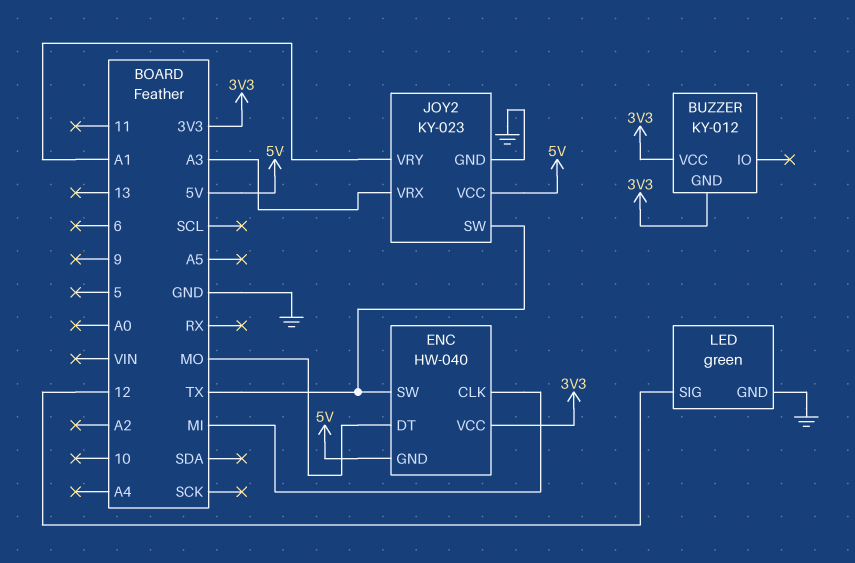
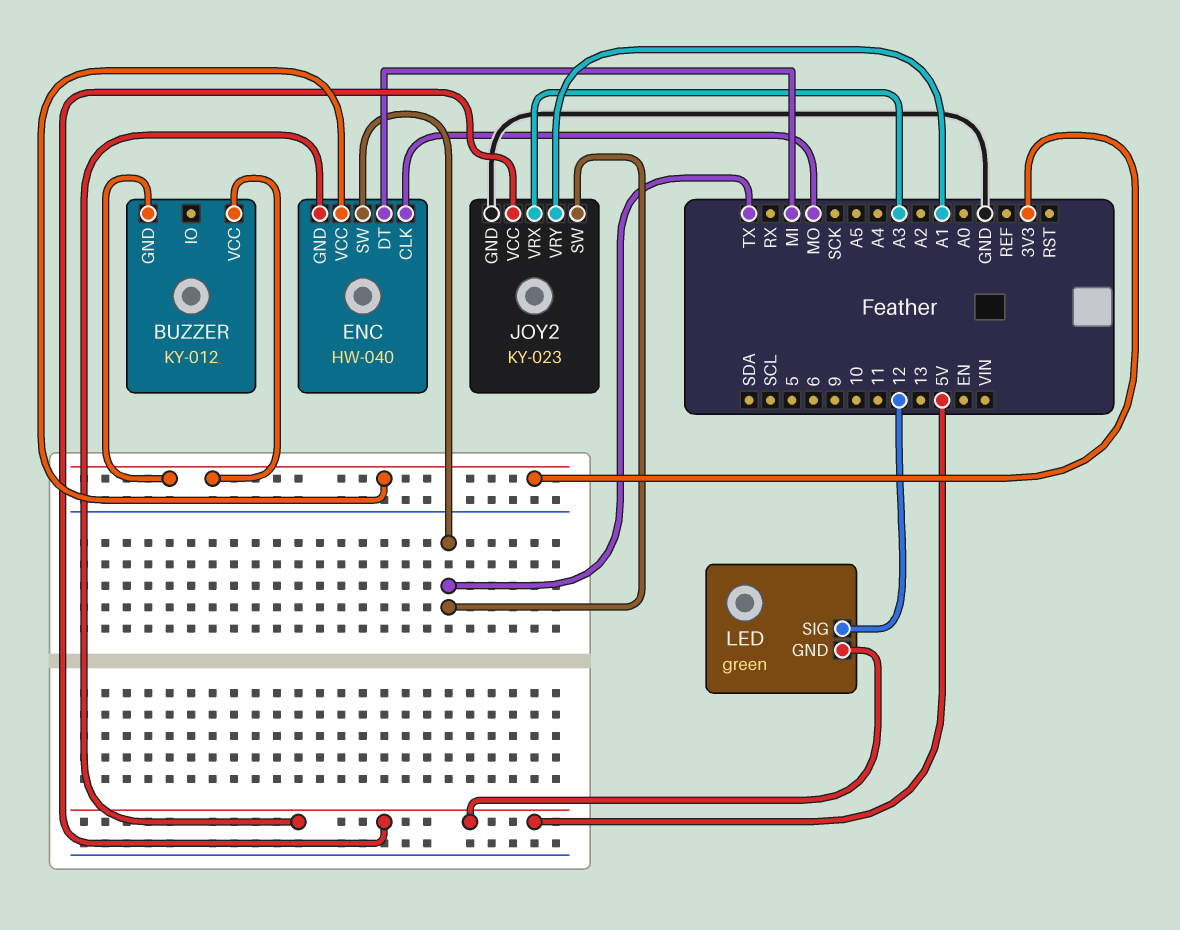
ENC pin CLK: MI -> MO
ENC pin DT: MO -> MI
LED pin GND: GND -> 5V

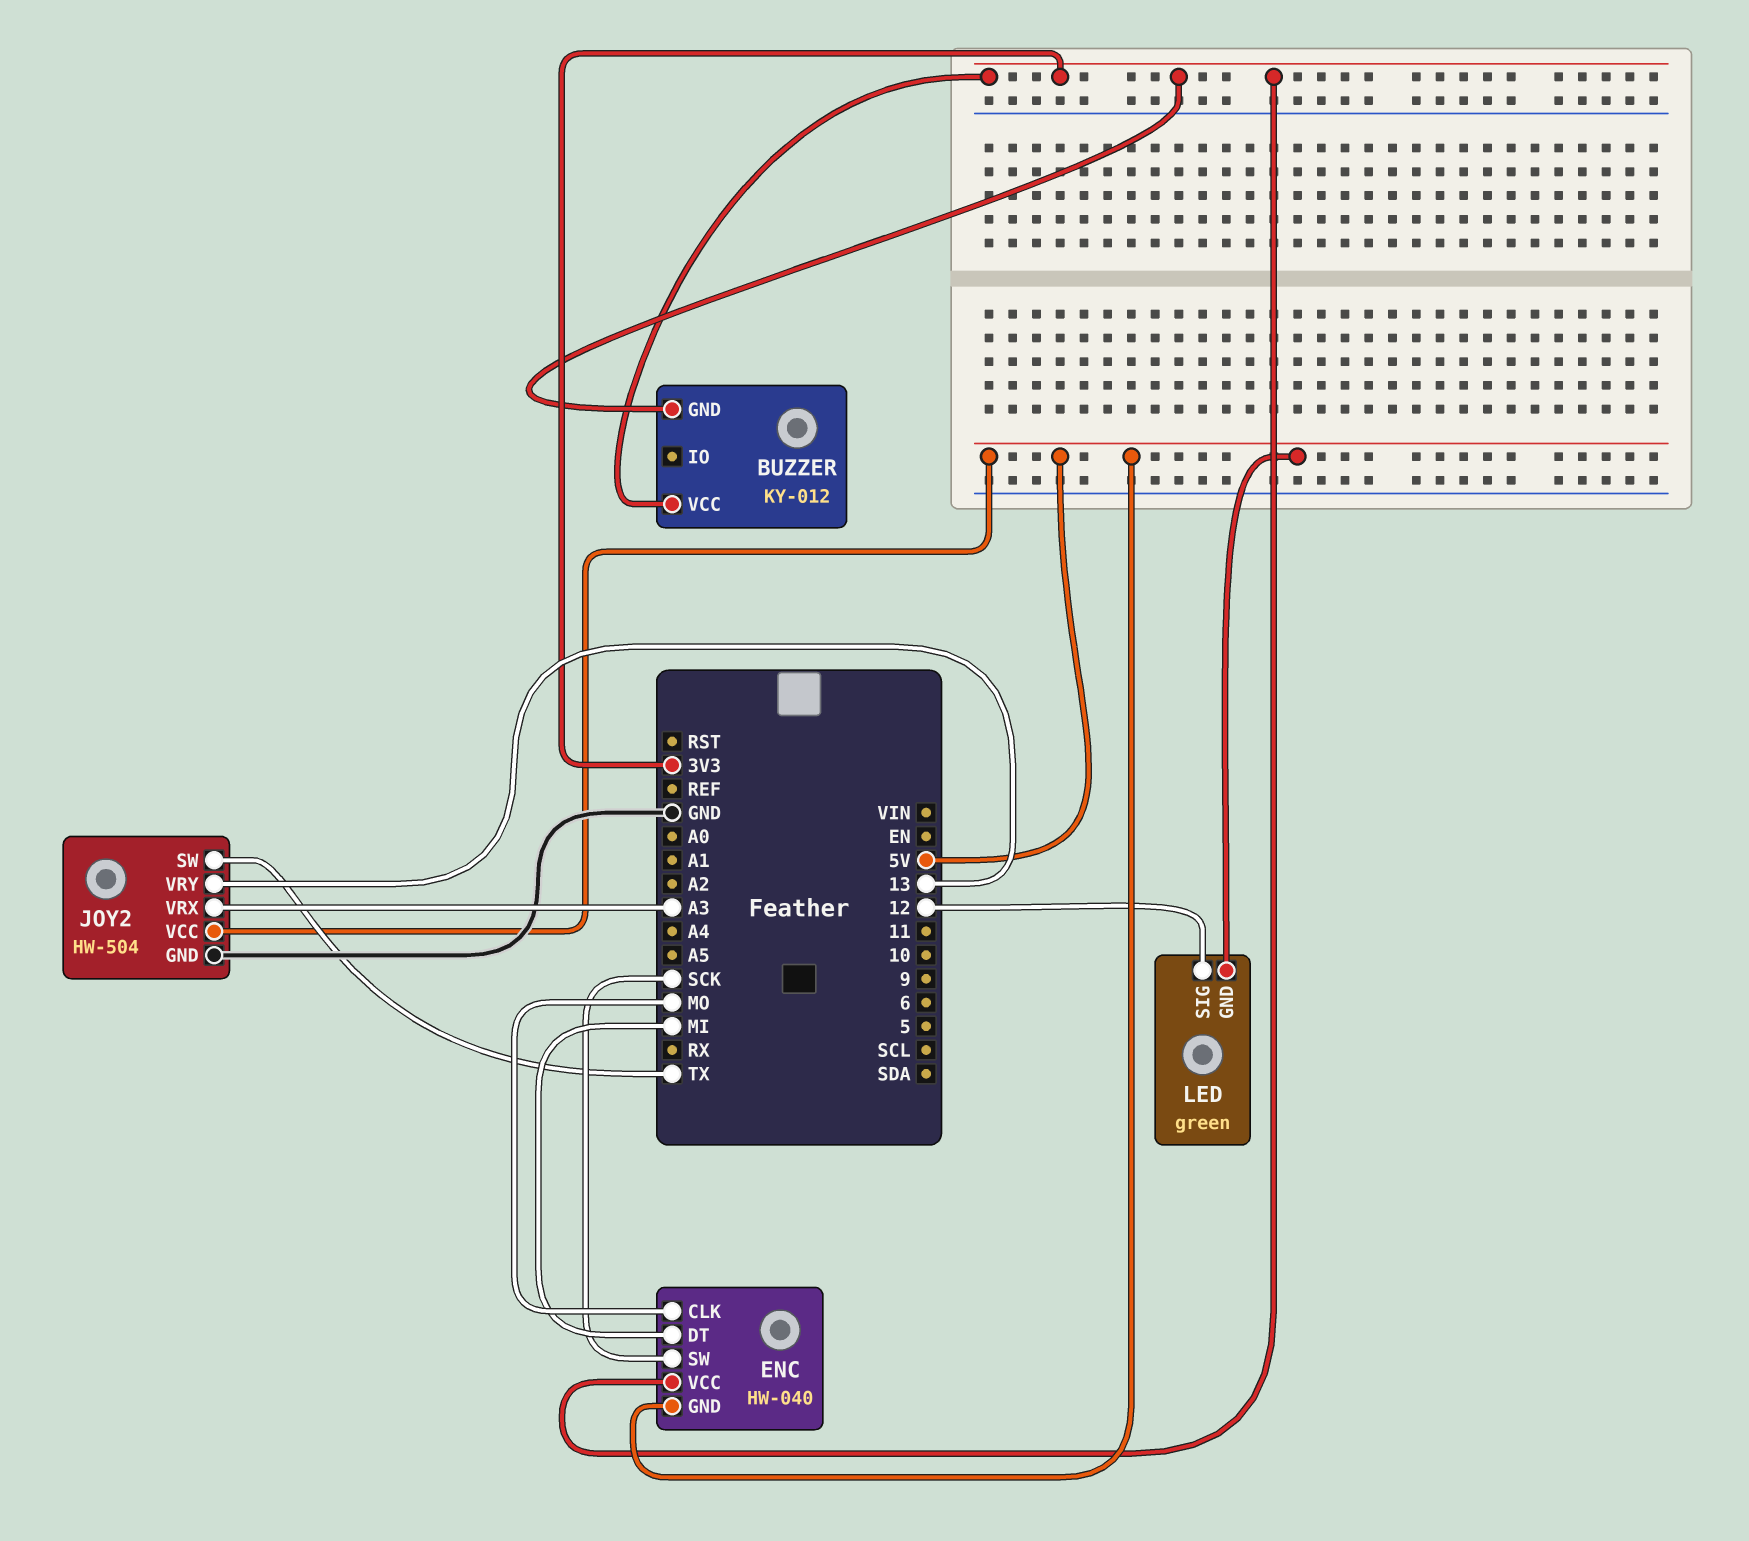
ENC pin SW: TX -> SCK
JOY2: KY-023 -> HW-504
JOY2 pin VRY: A1 -> 13

